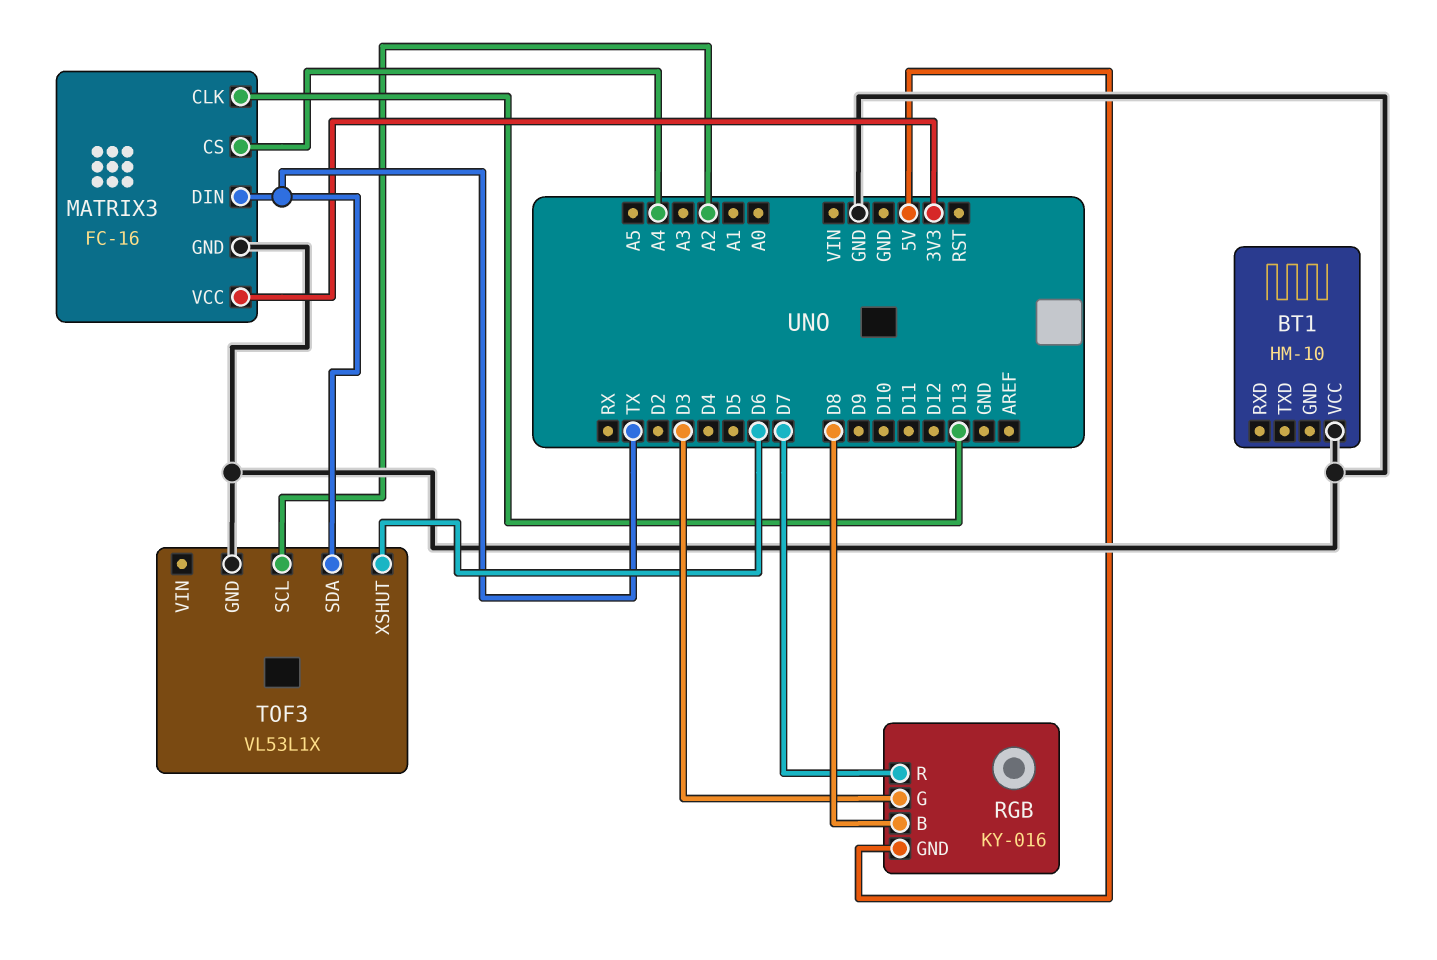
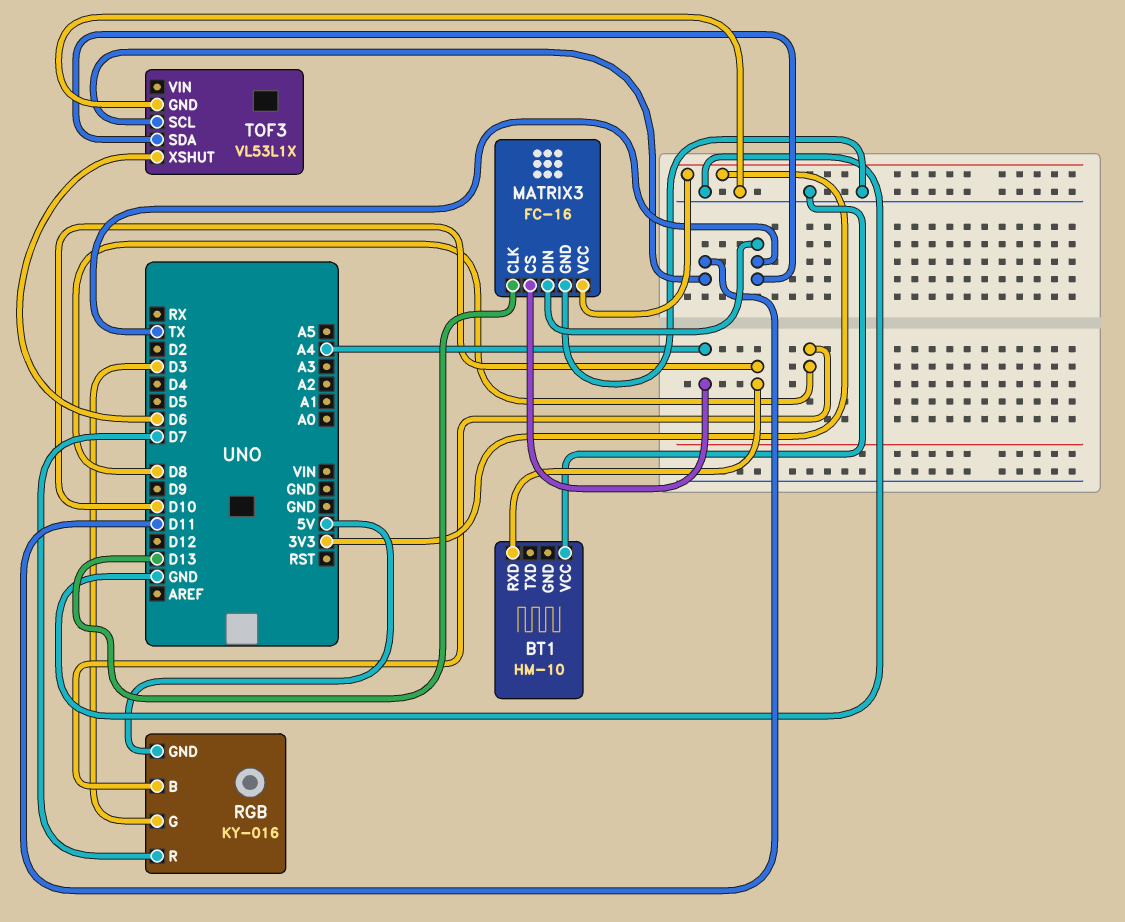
BT1 pin RXD: none -> D10
TOF3 pin SCL: A2 -> D11

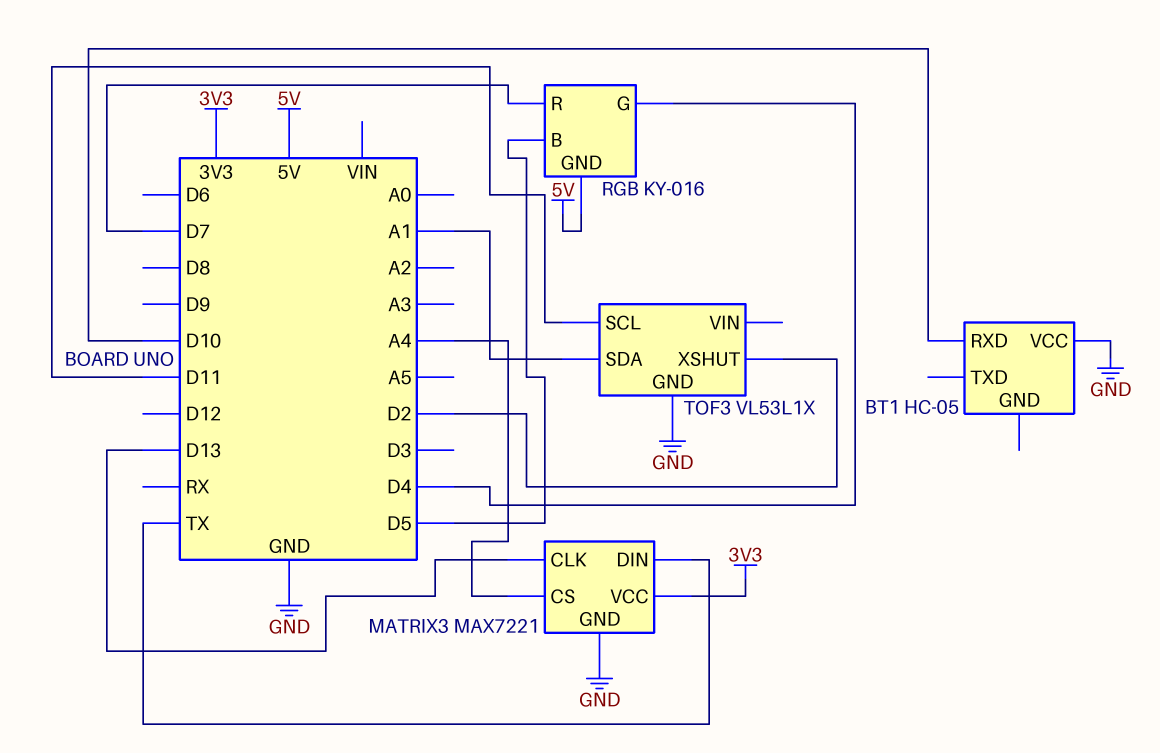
BT1: HM-10 -> HC-05
MATRIX3: FC-16 -> MAX7221
RGB pin B: D8 -> D5
RGB pin G: D3 -> D4
TOF3 pin SDA: TX -> A1
TOF3 pin XSHUT: D6 -> D2

